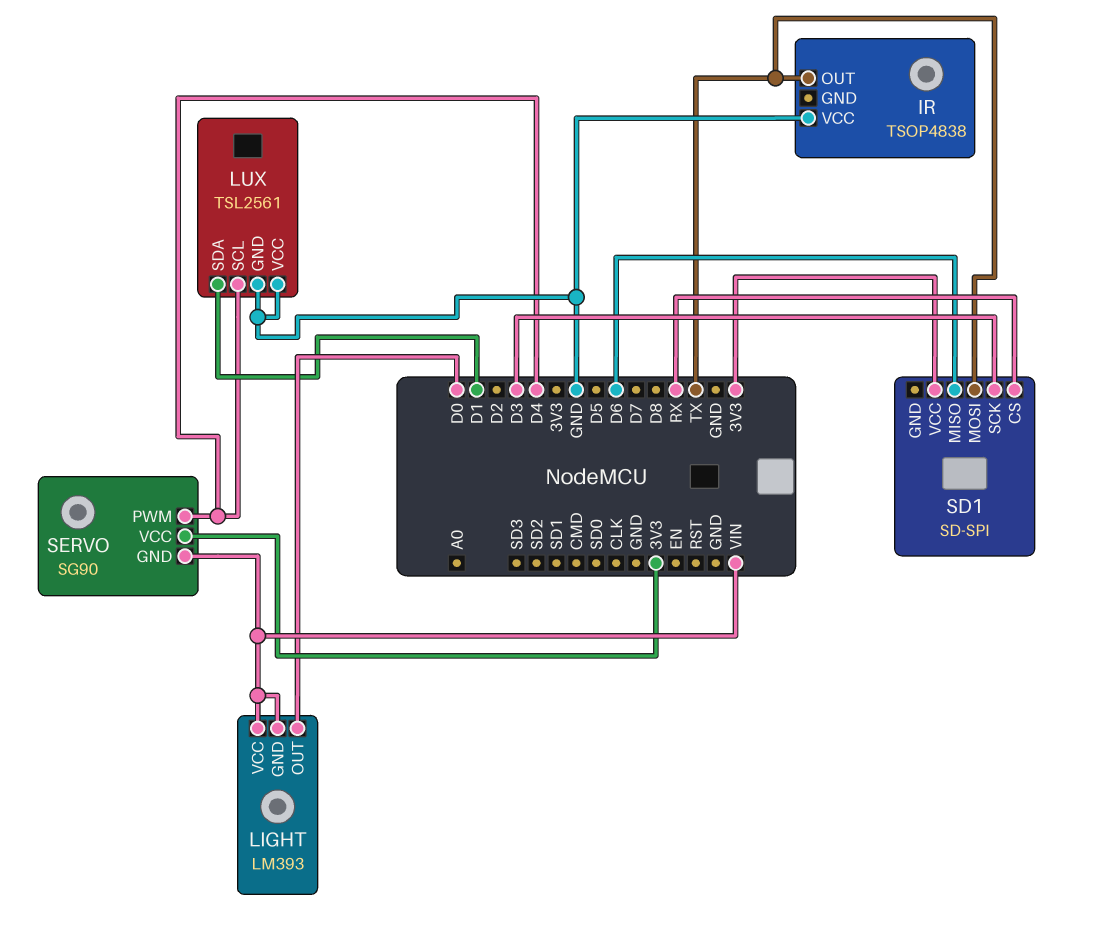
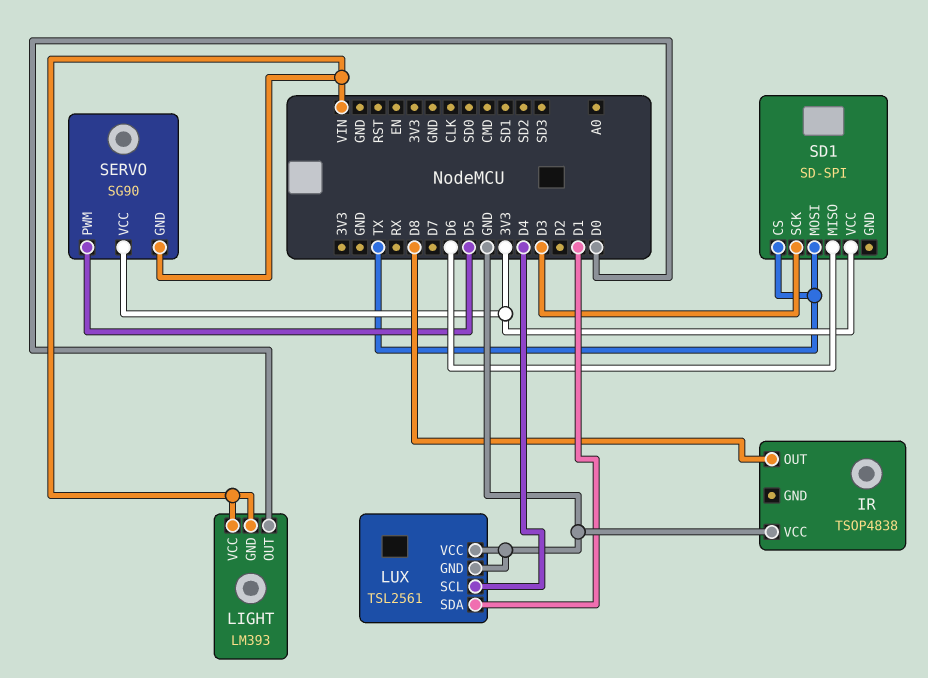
IR pin OUT: TX -> D8
SD1 pin CS: RX -> TX
SERVO pin PWM: D4 -> D5

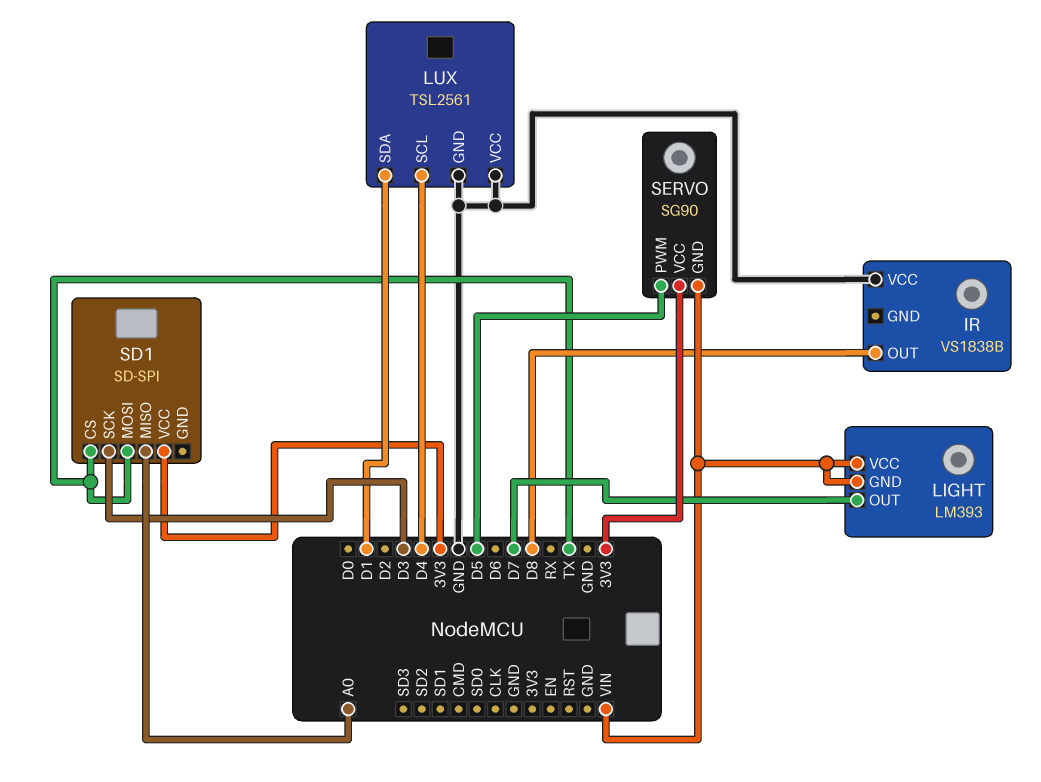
IR: TSOP4838 -> VS1838B
LIGHT pin OUT: D0 -> D7
SD1 pin MISO: D6 -> A0

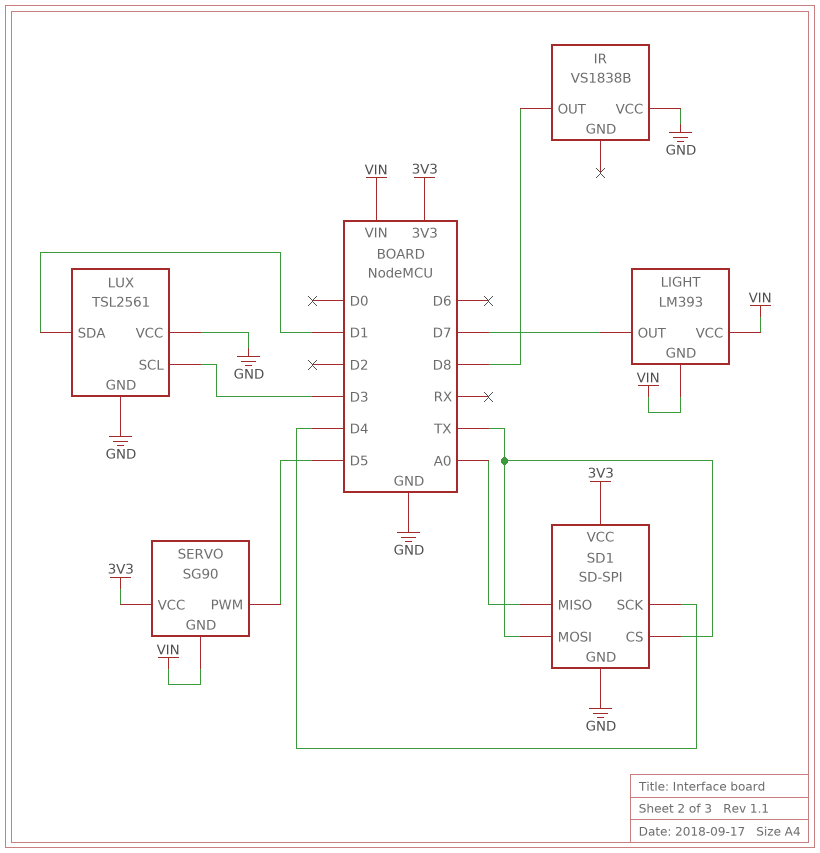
LUX pin SCL: D4 -> D3
SD1 pin GND: none -> GND
SD1 pin SCK: D3 -> D4

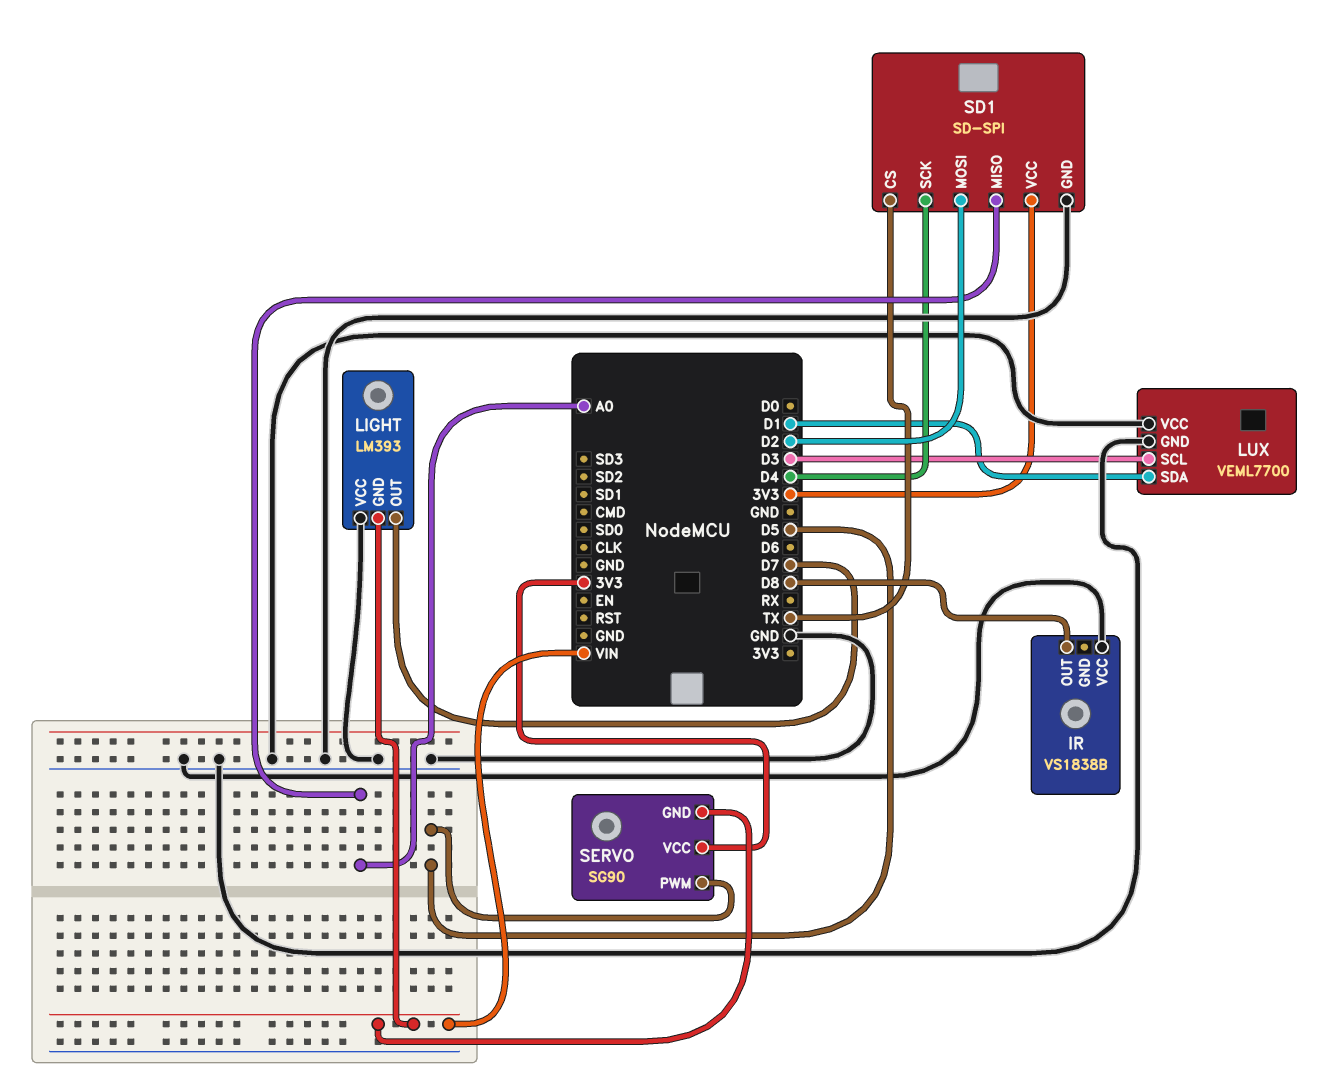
LIGHT pin VCC: VIN -> GND
LUX: TSL2561 -> VEML7700
SD1 pin MOSI: TX -> D2

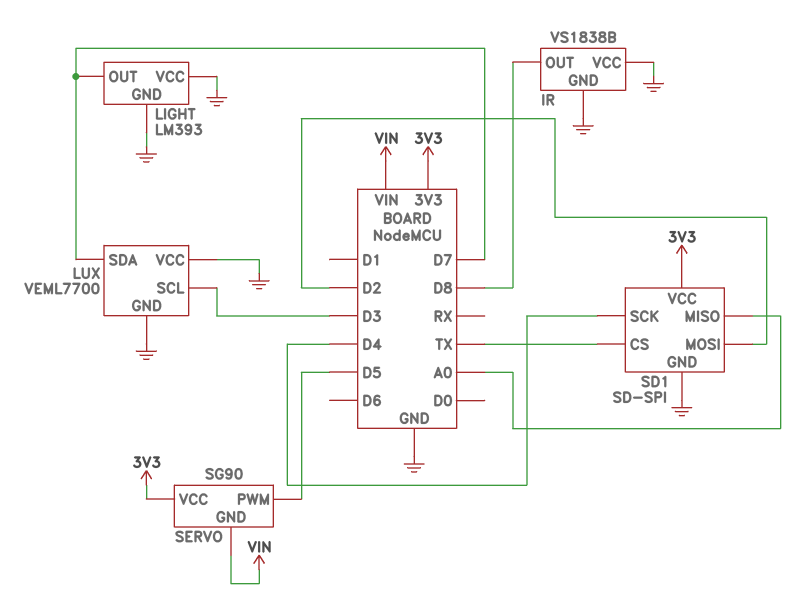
IR pin GND: none -> GND
LIGHT pin GND: VIN -> GND
LUX pin SDA: D1 -> D7

